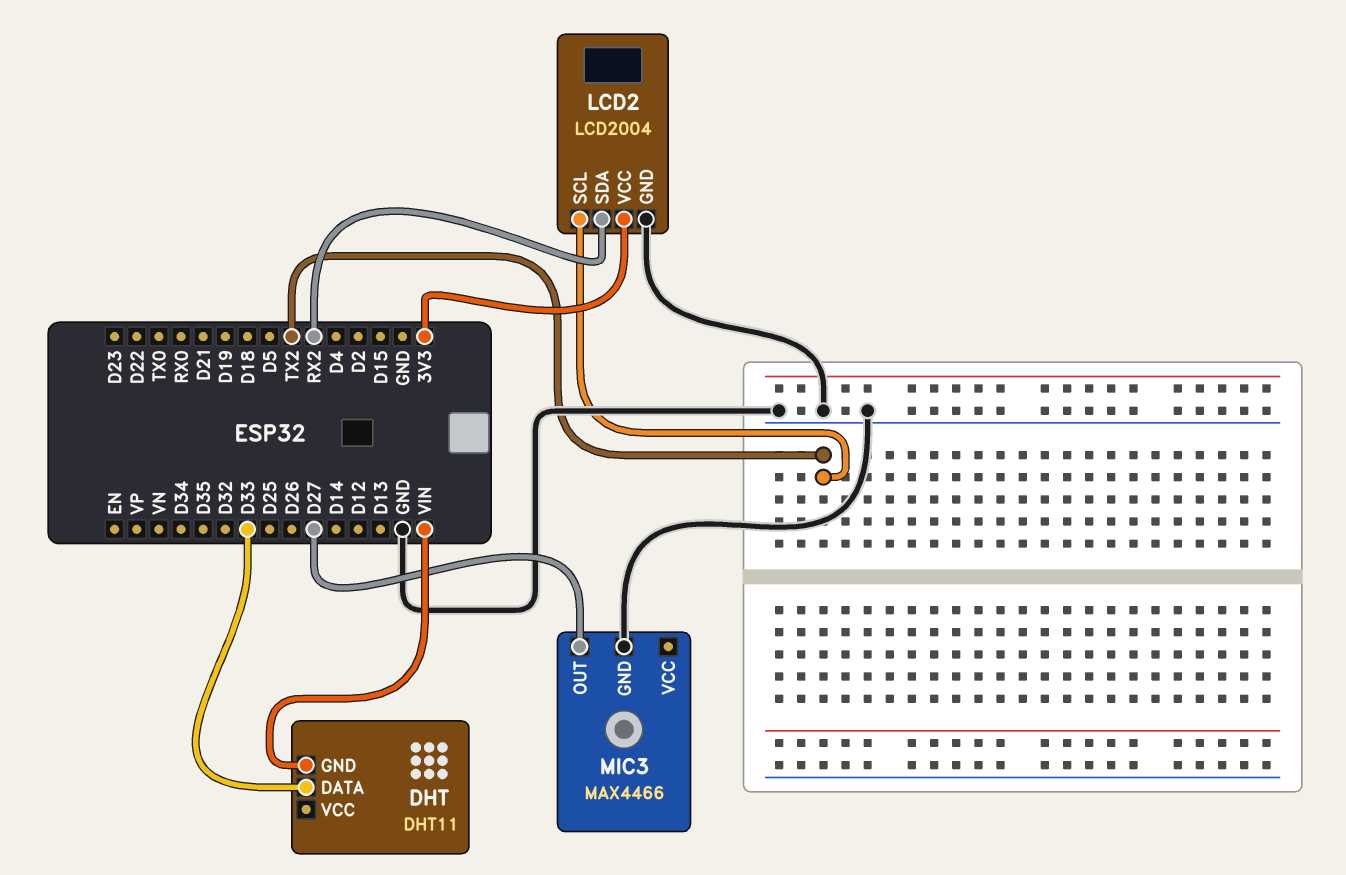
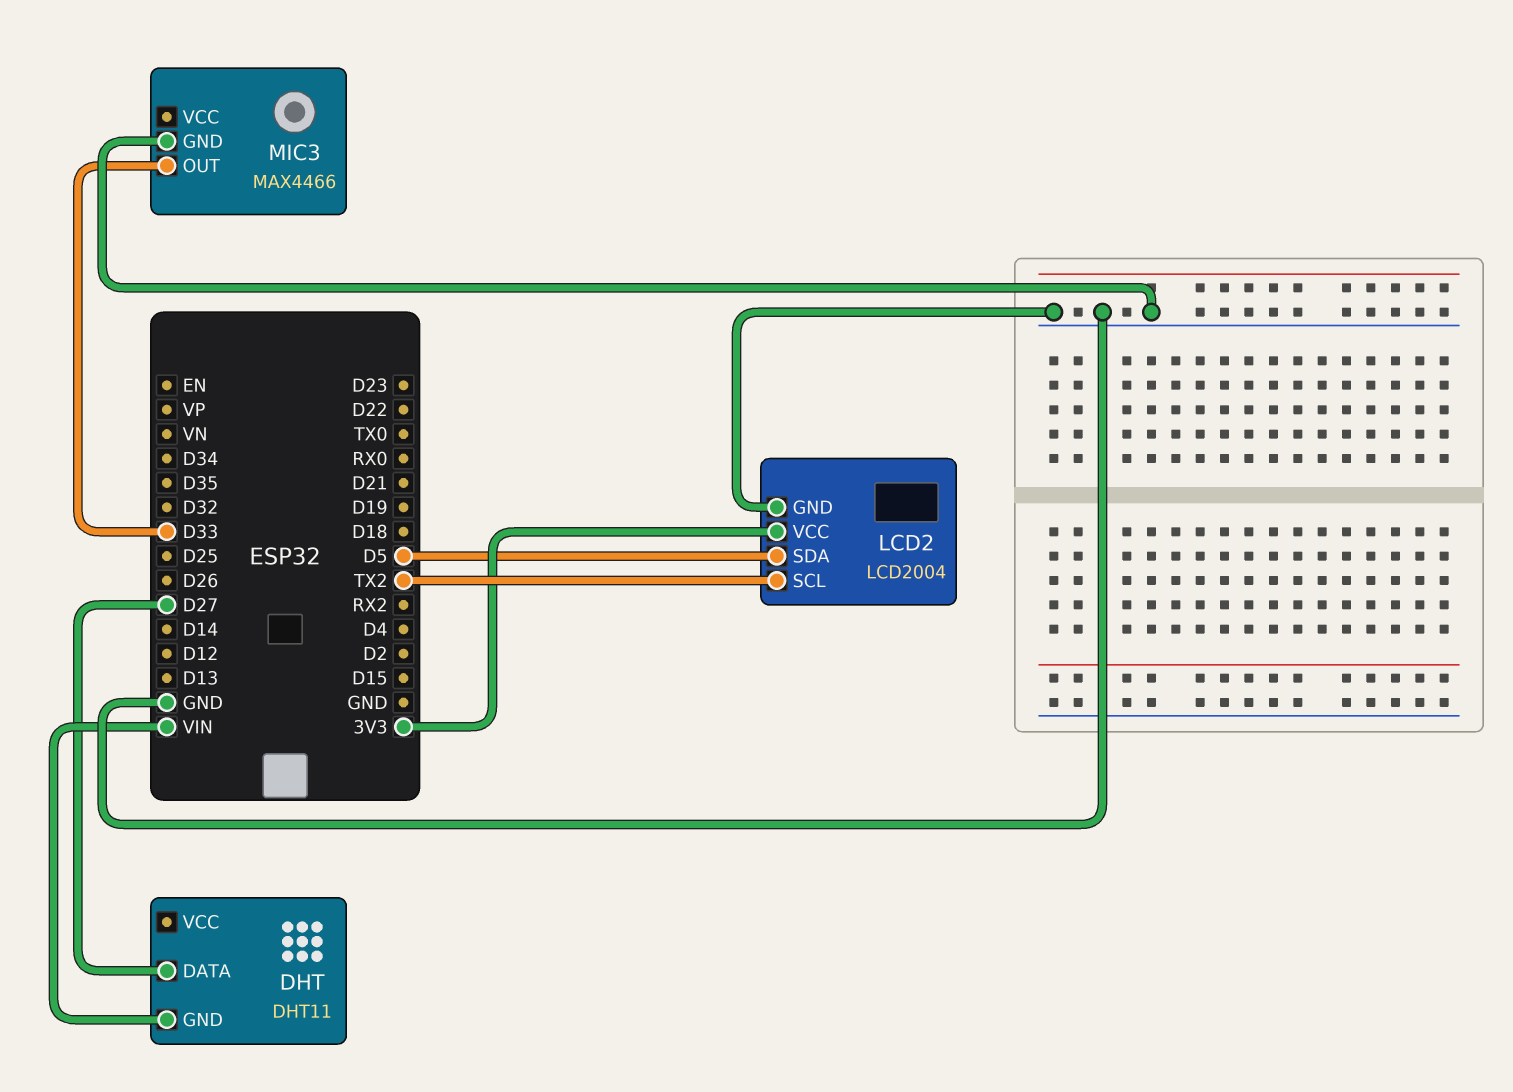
DHT pin DATA: D33 -> D27
LCD2 pin SDA: RX2 -> D5
MIC3 pin OUT: D27 -> D33

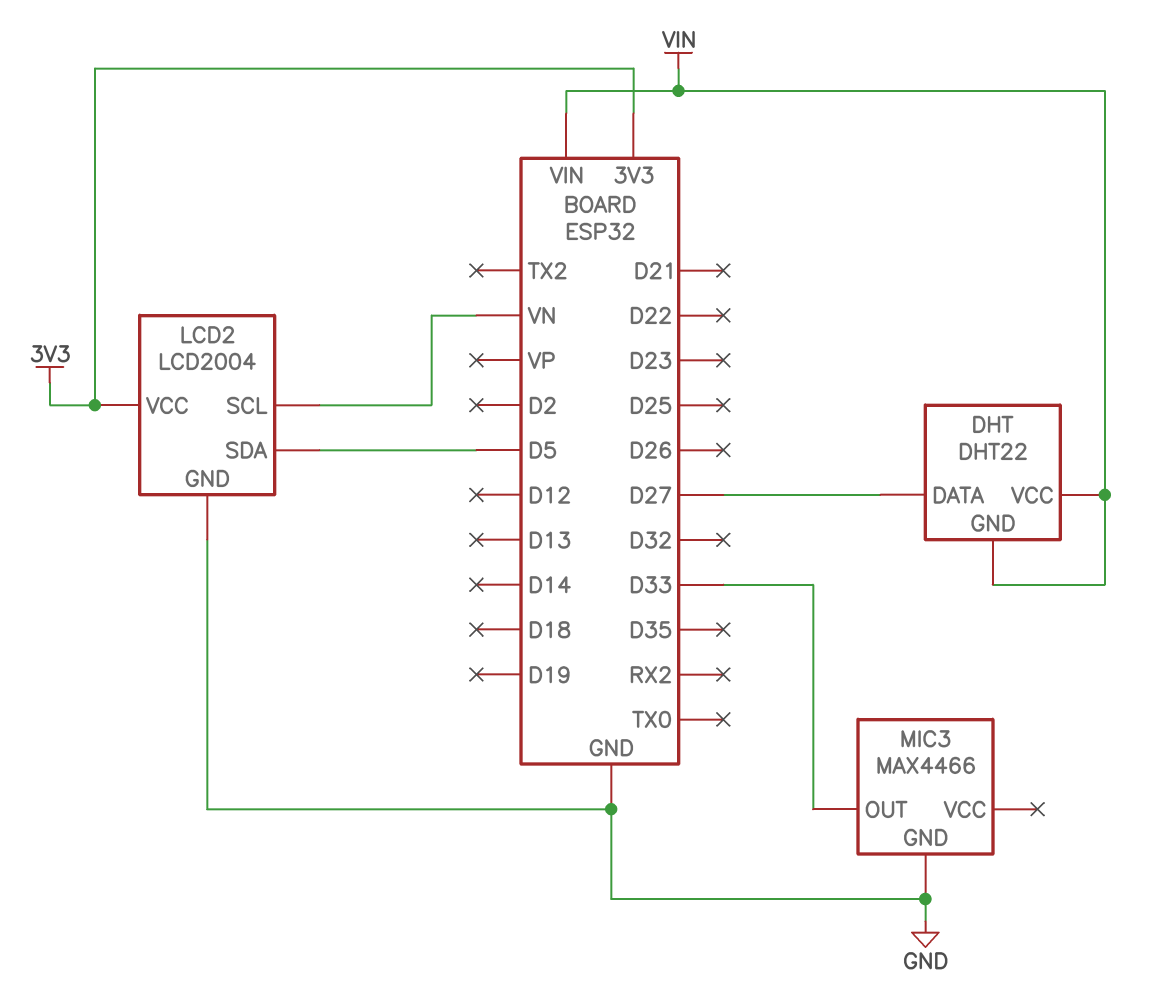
DHT: DHT11 -> DHT22
DHT pin VCC: none -> VIN
LCD2 pin SCL: TX2 -> VN

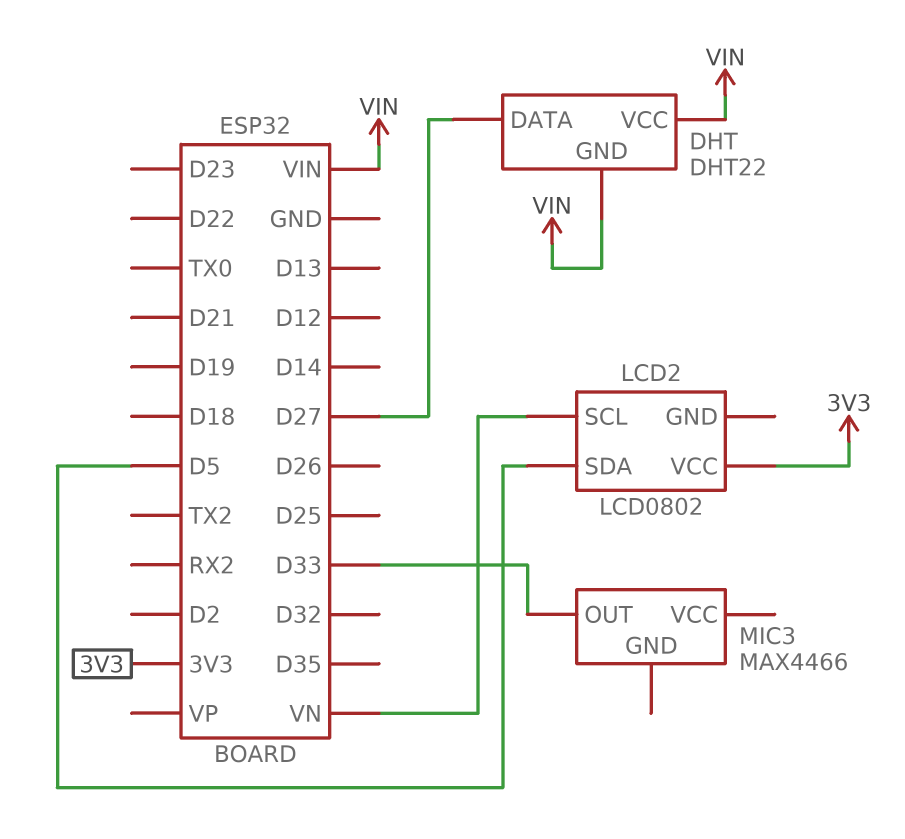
LCD2: LCD2004 -> LCD0802
LCD2 pin GND: GND -> none
MIC3 pin GND: GND -> none

